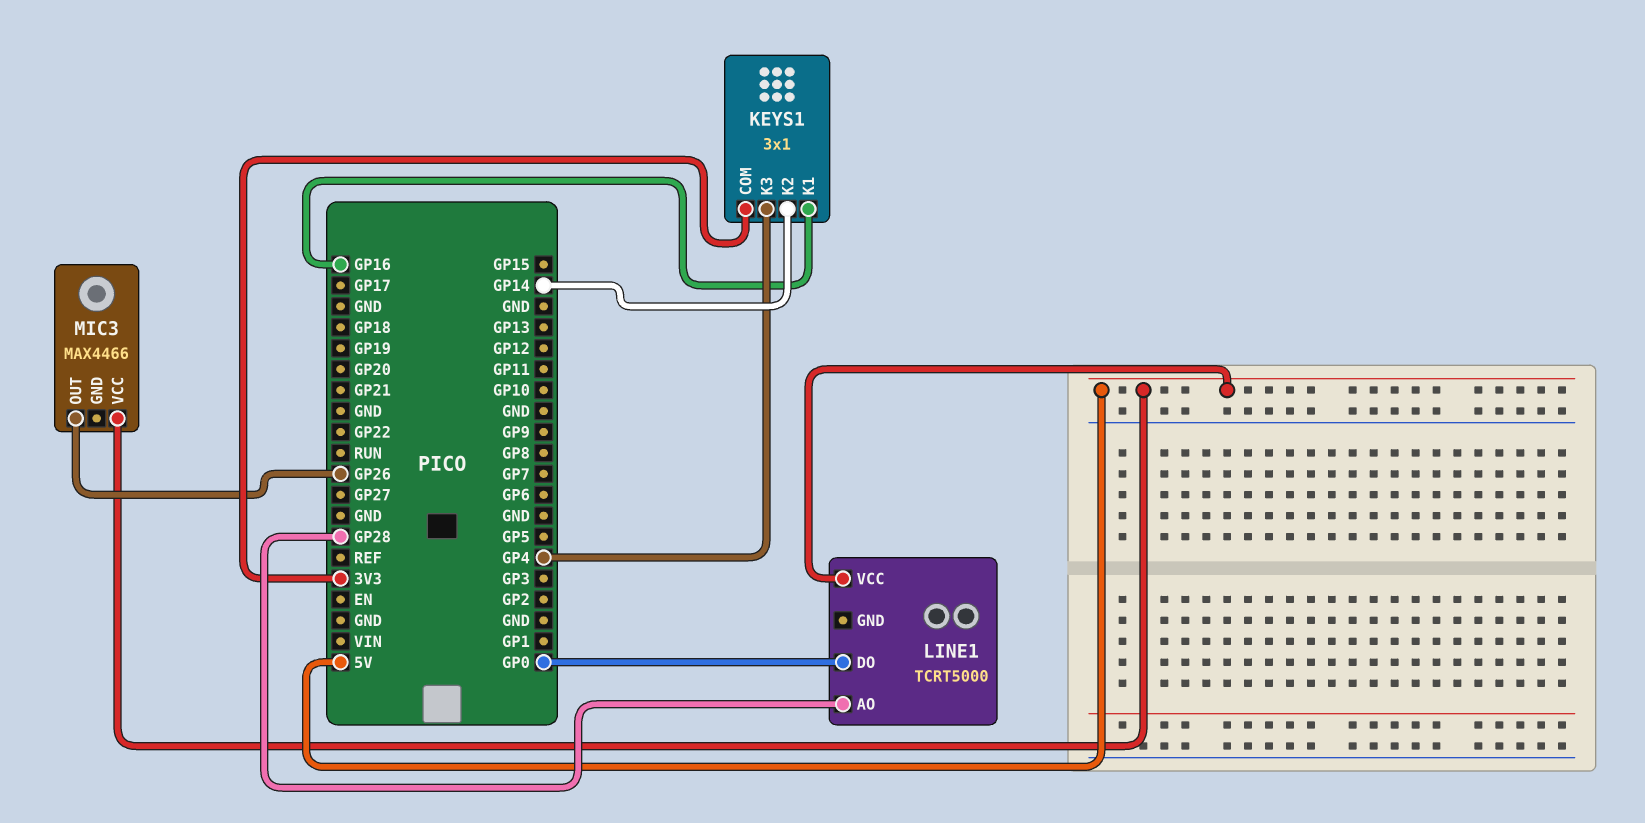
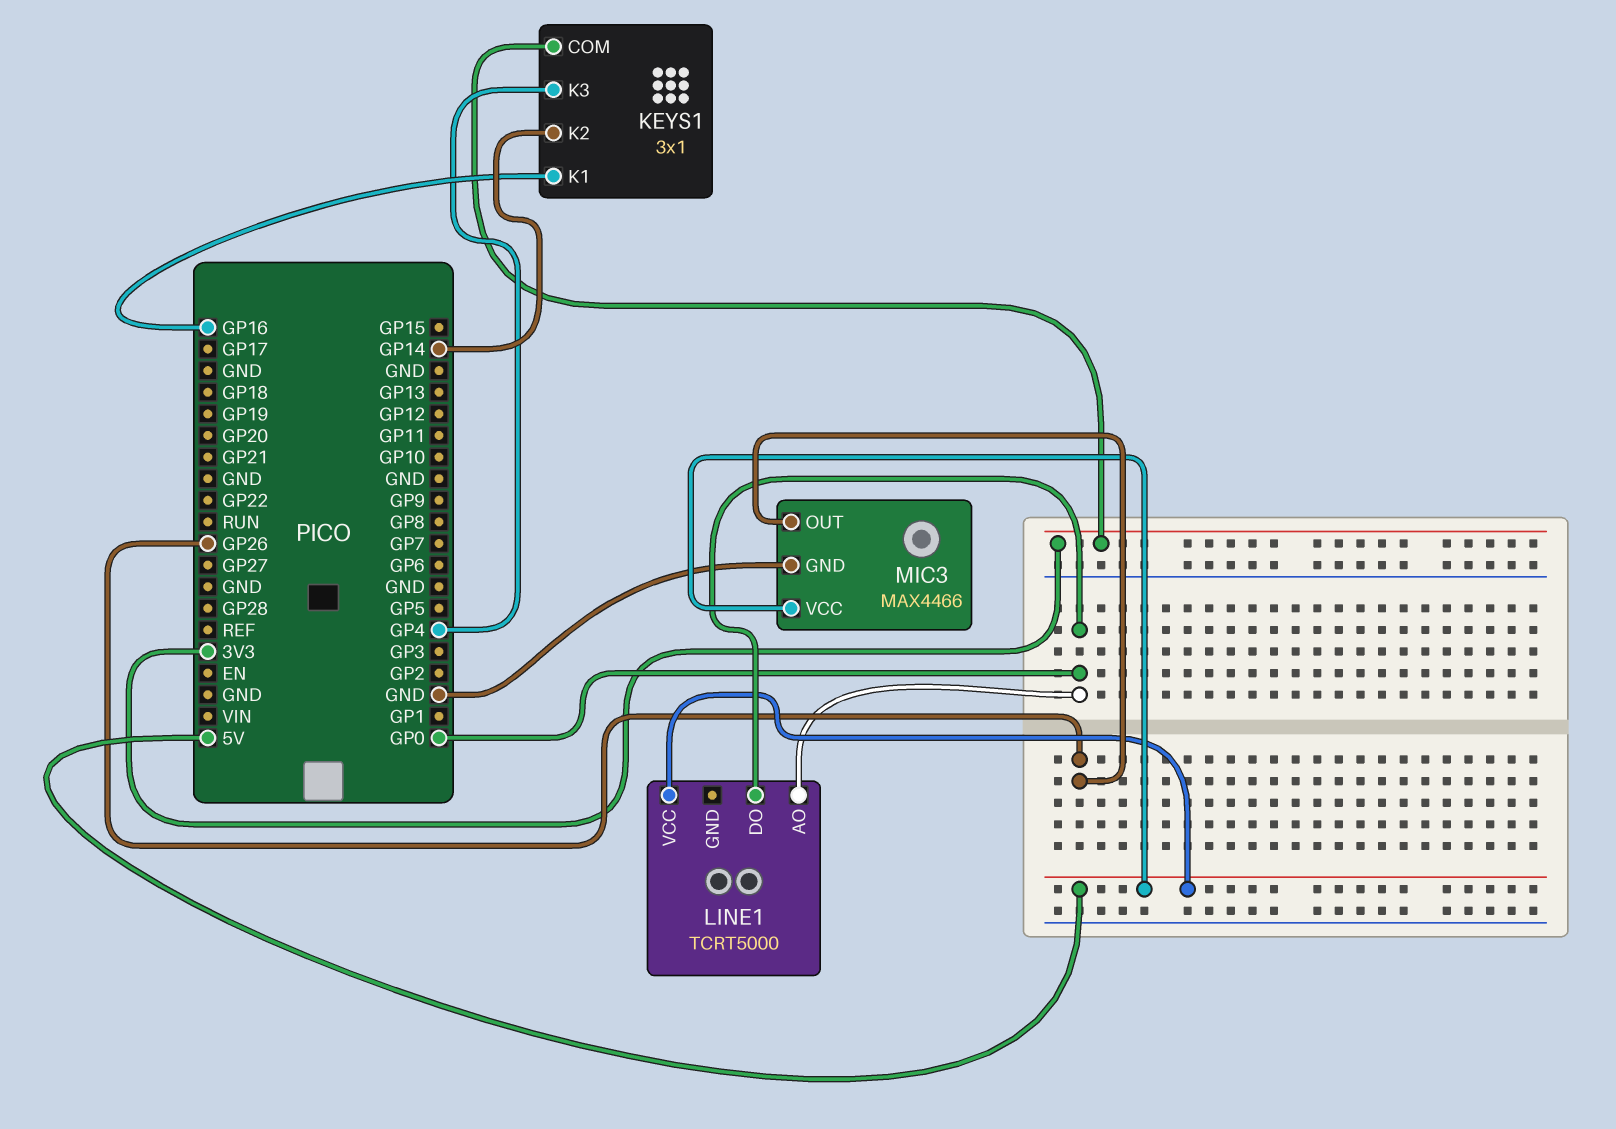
LINE1 pin AO: GP28 -> GP0
MIC3 pin GND: none -> GND

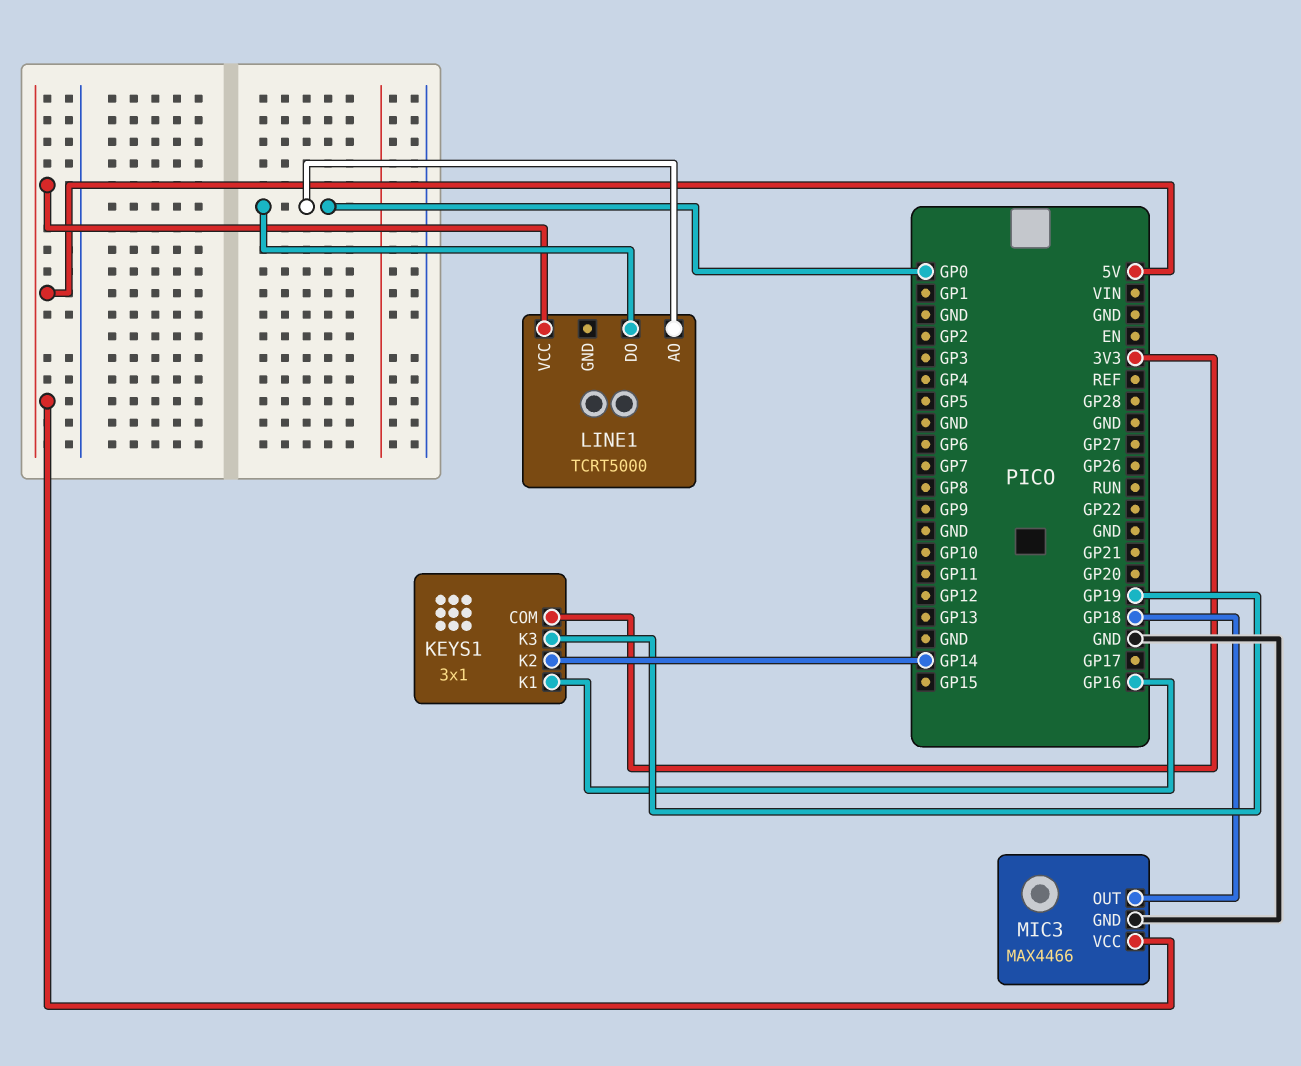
KEYS1 pin K3: GP4 -> GP19
MIC3 pin OUT: GP26 -> GP18

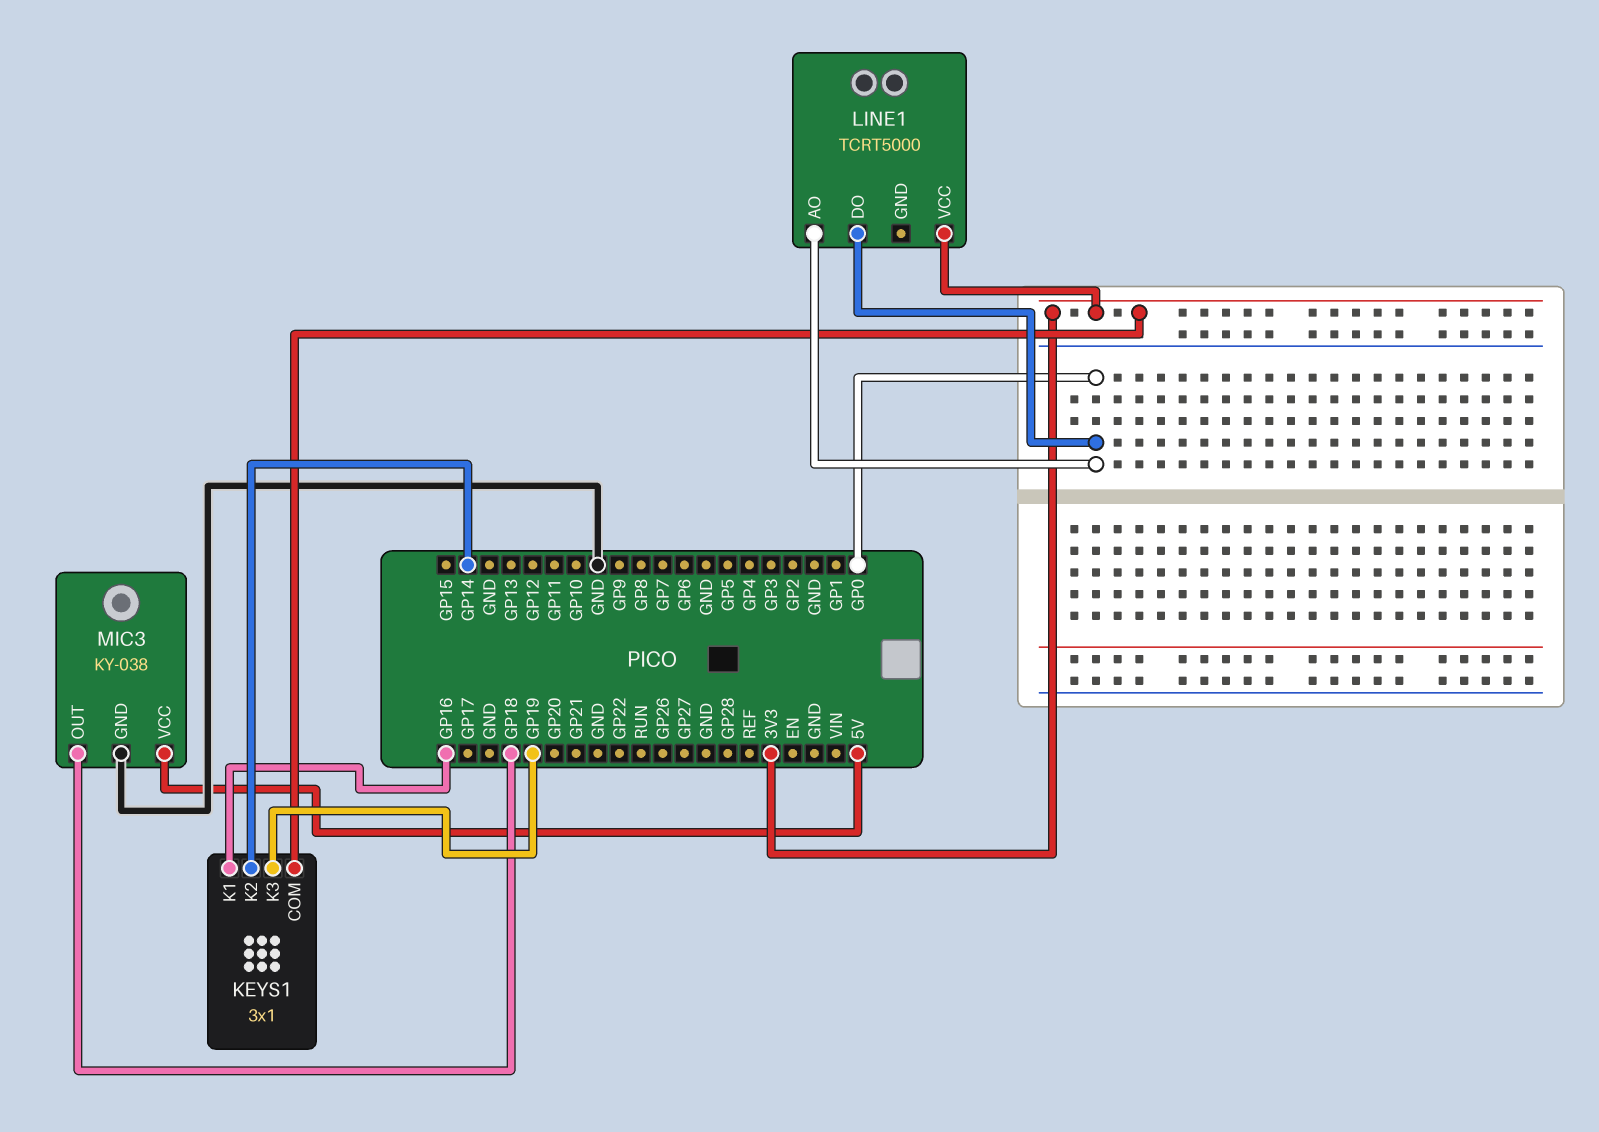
LINE1 pin VCC: 5V -> 3V3
MIC3: MAX4466 -> KY-038

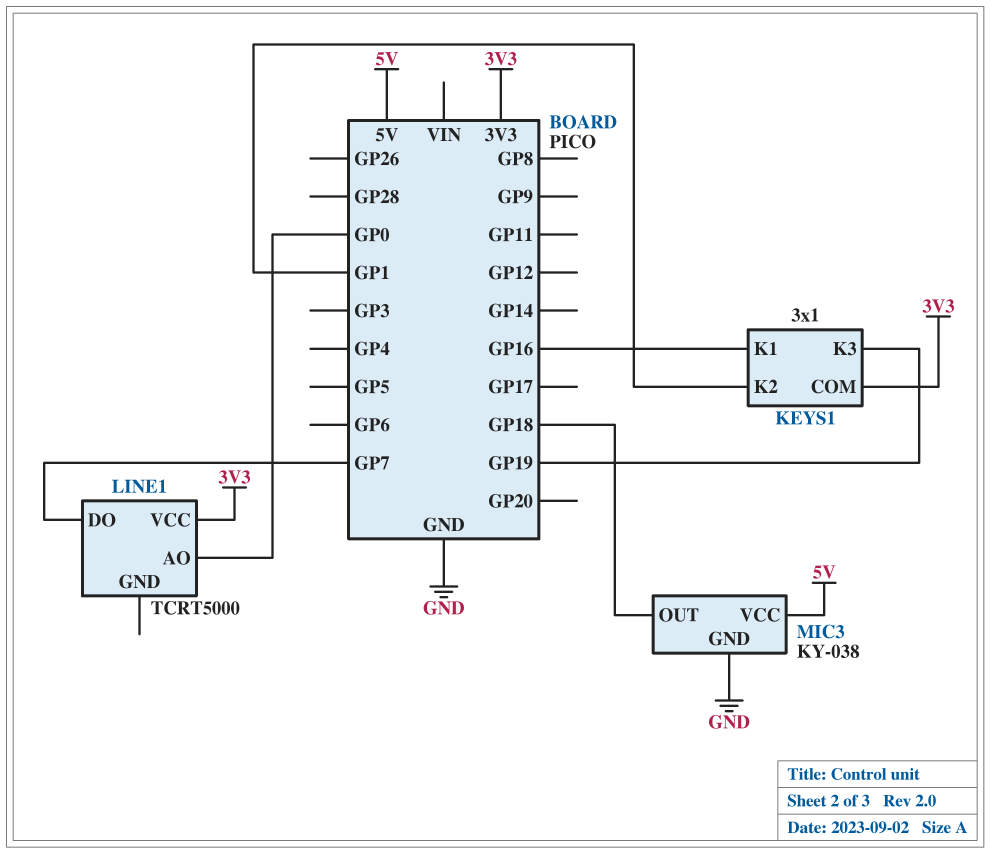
KEYS1 pin K2: GP14 -> GP1
LINE1 pin DO: GP0 -> GP7

